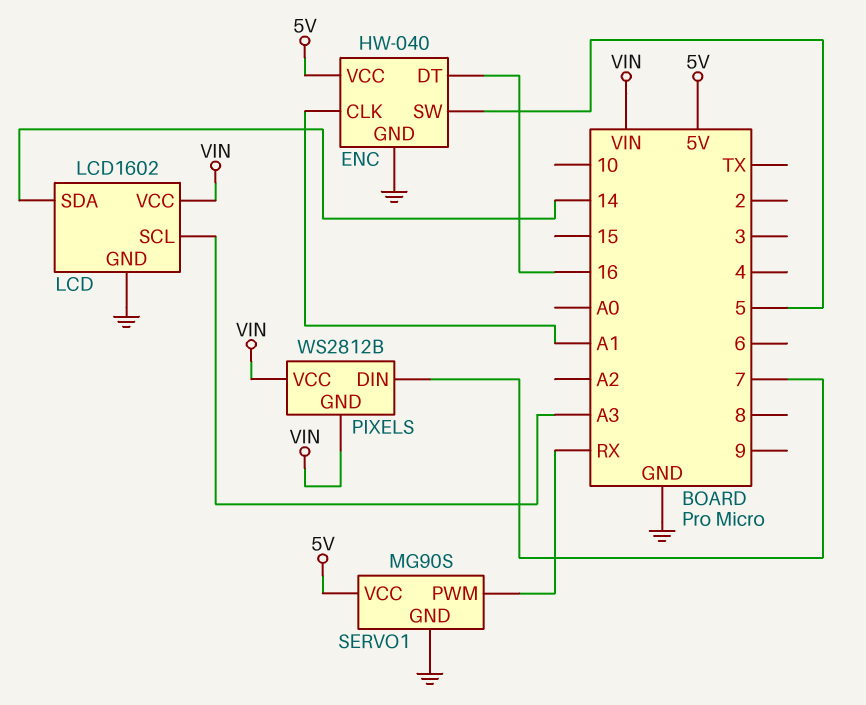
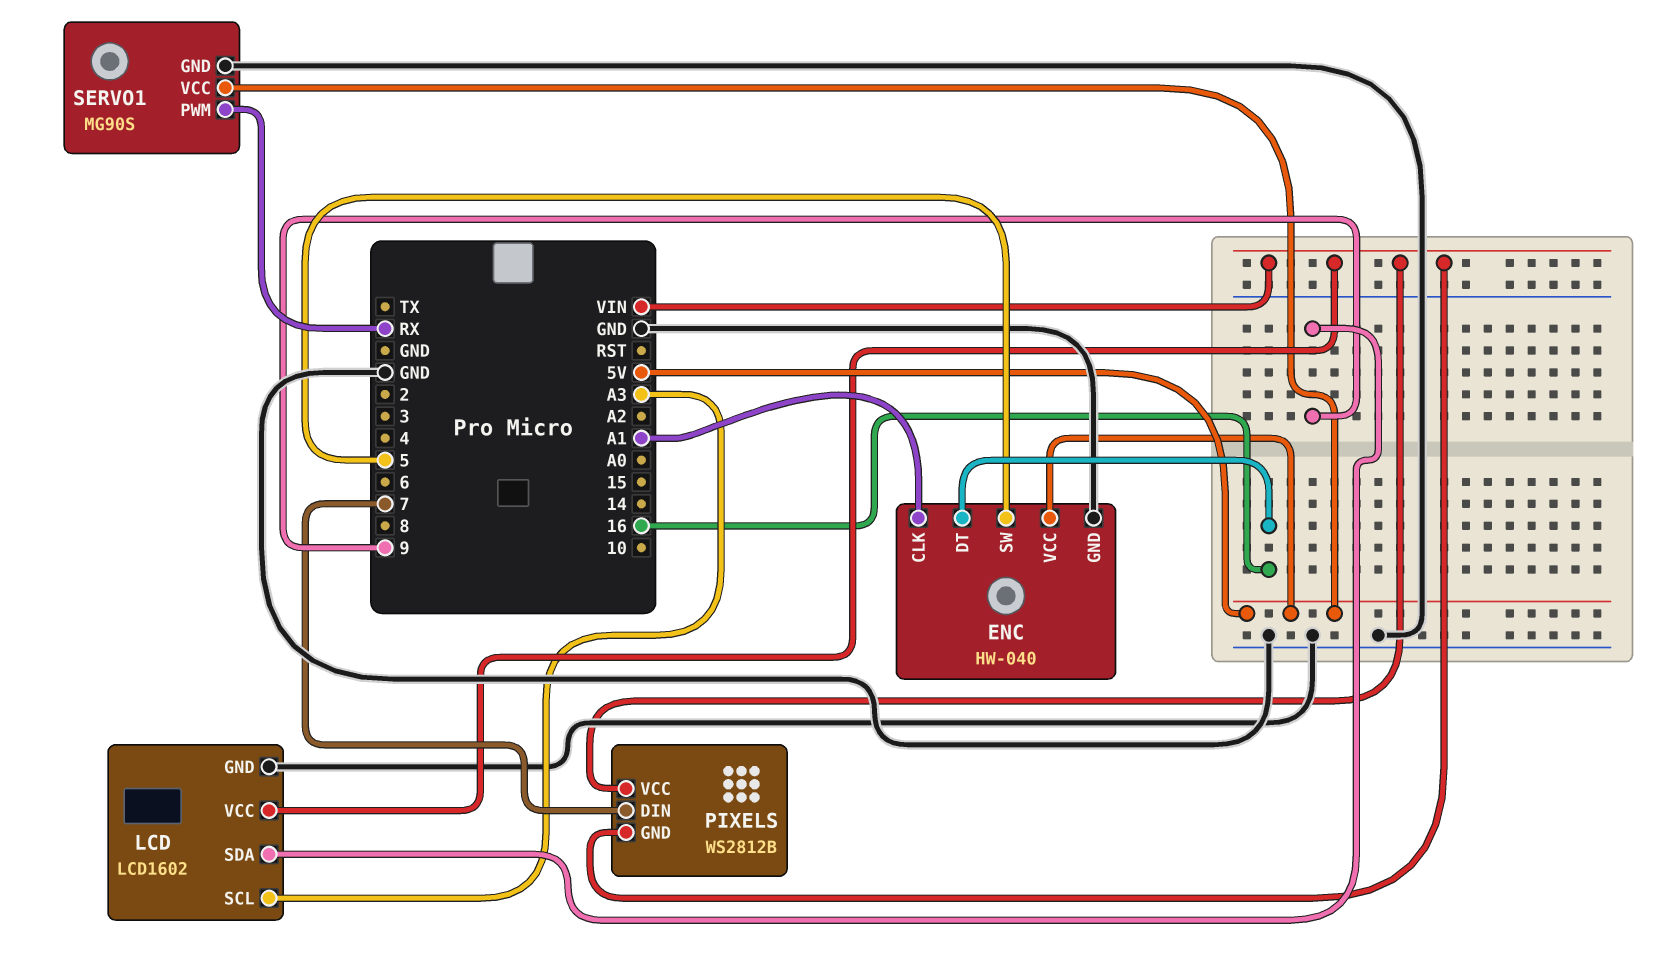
LCD pin SDA: 14 -> 9

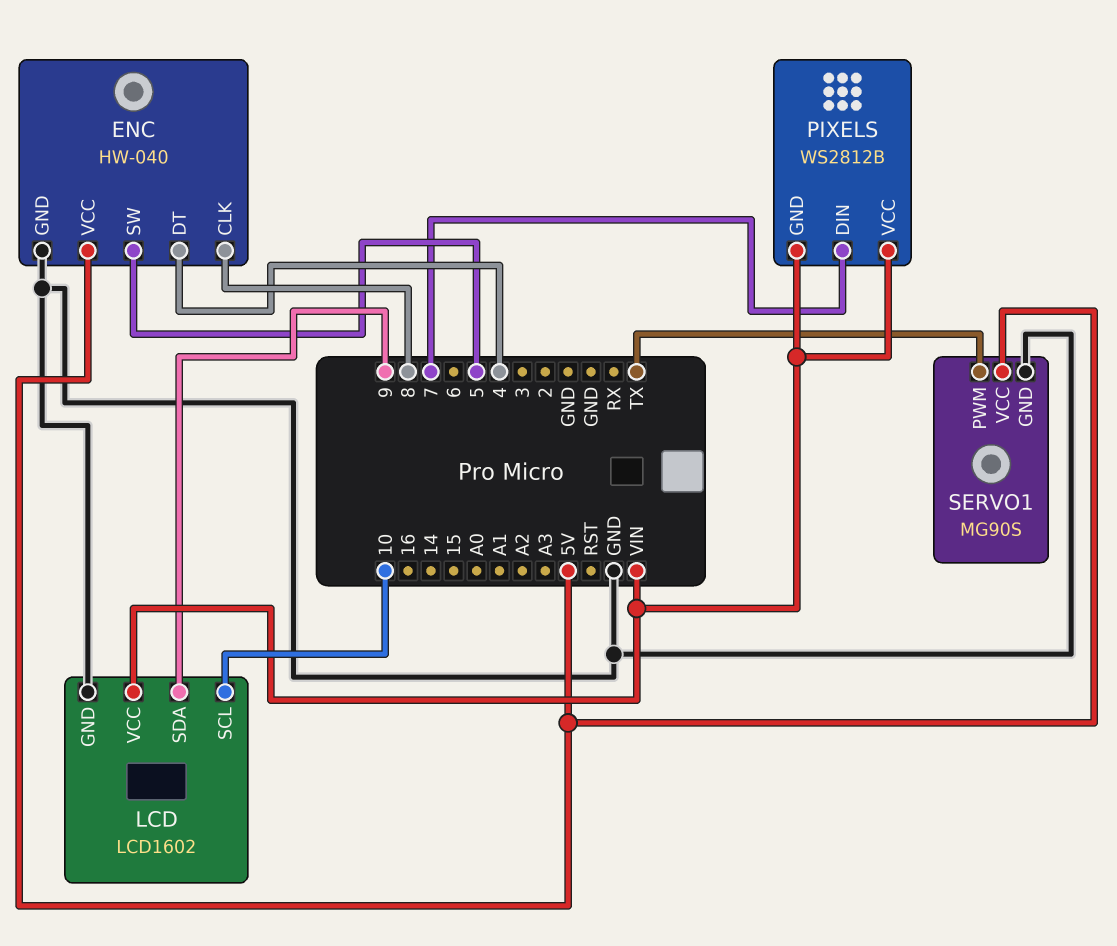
ENC pin CLK: A1 -> 8
ENC pin DT: 16 -> 4
LCD pin SCL: A3 -> 10
SERVO1 pin PWM: RX -> TX

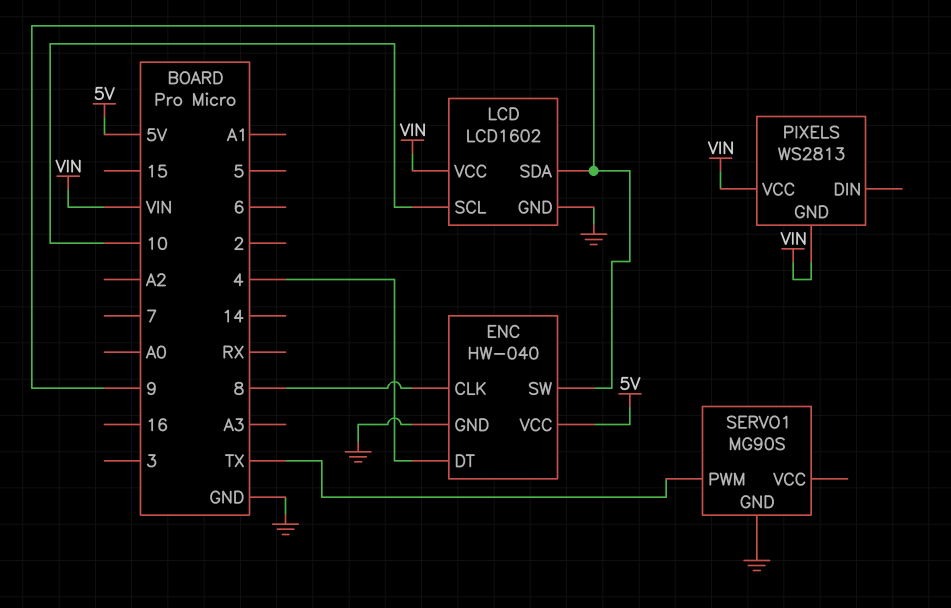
ENC pin SW: 5 -> 9
PIXELS: WS2812B -> WS2813
PIXELS pin DIN: 7 -> none
SERVO1 pin VCC: 5V -> none

